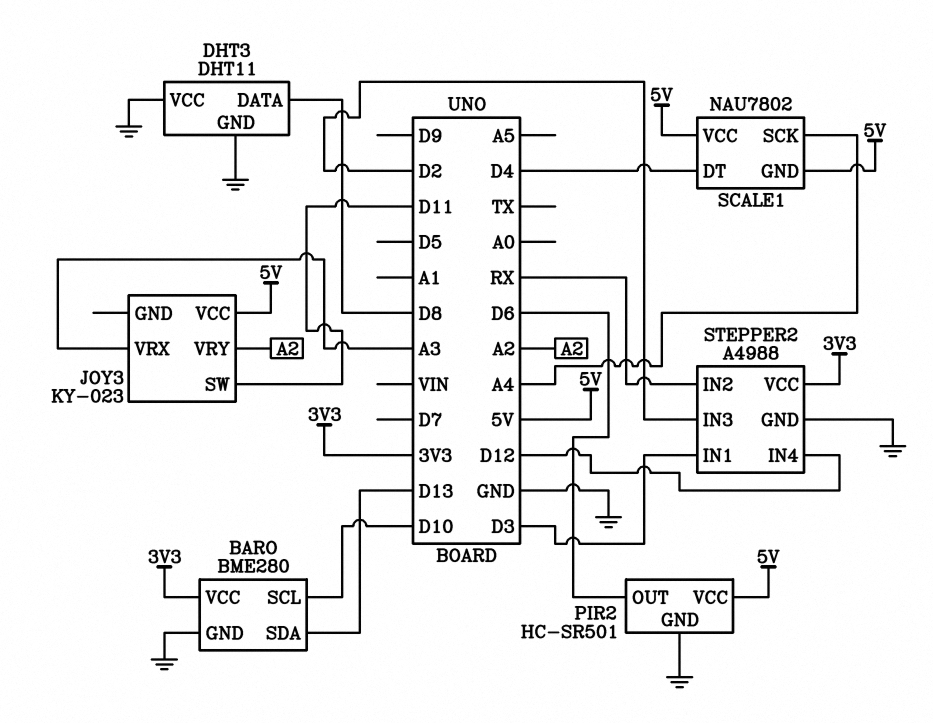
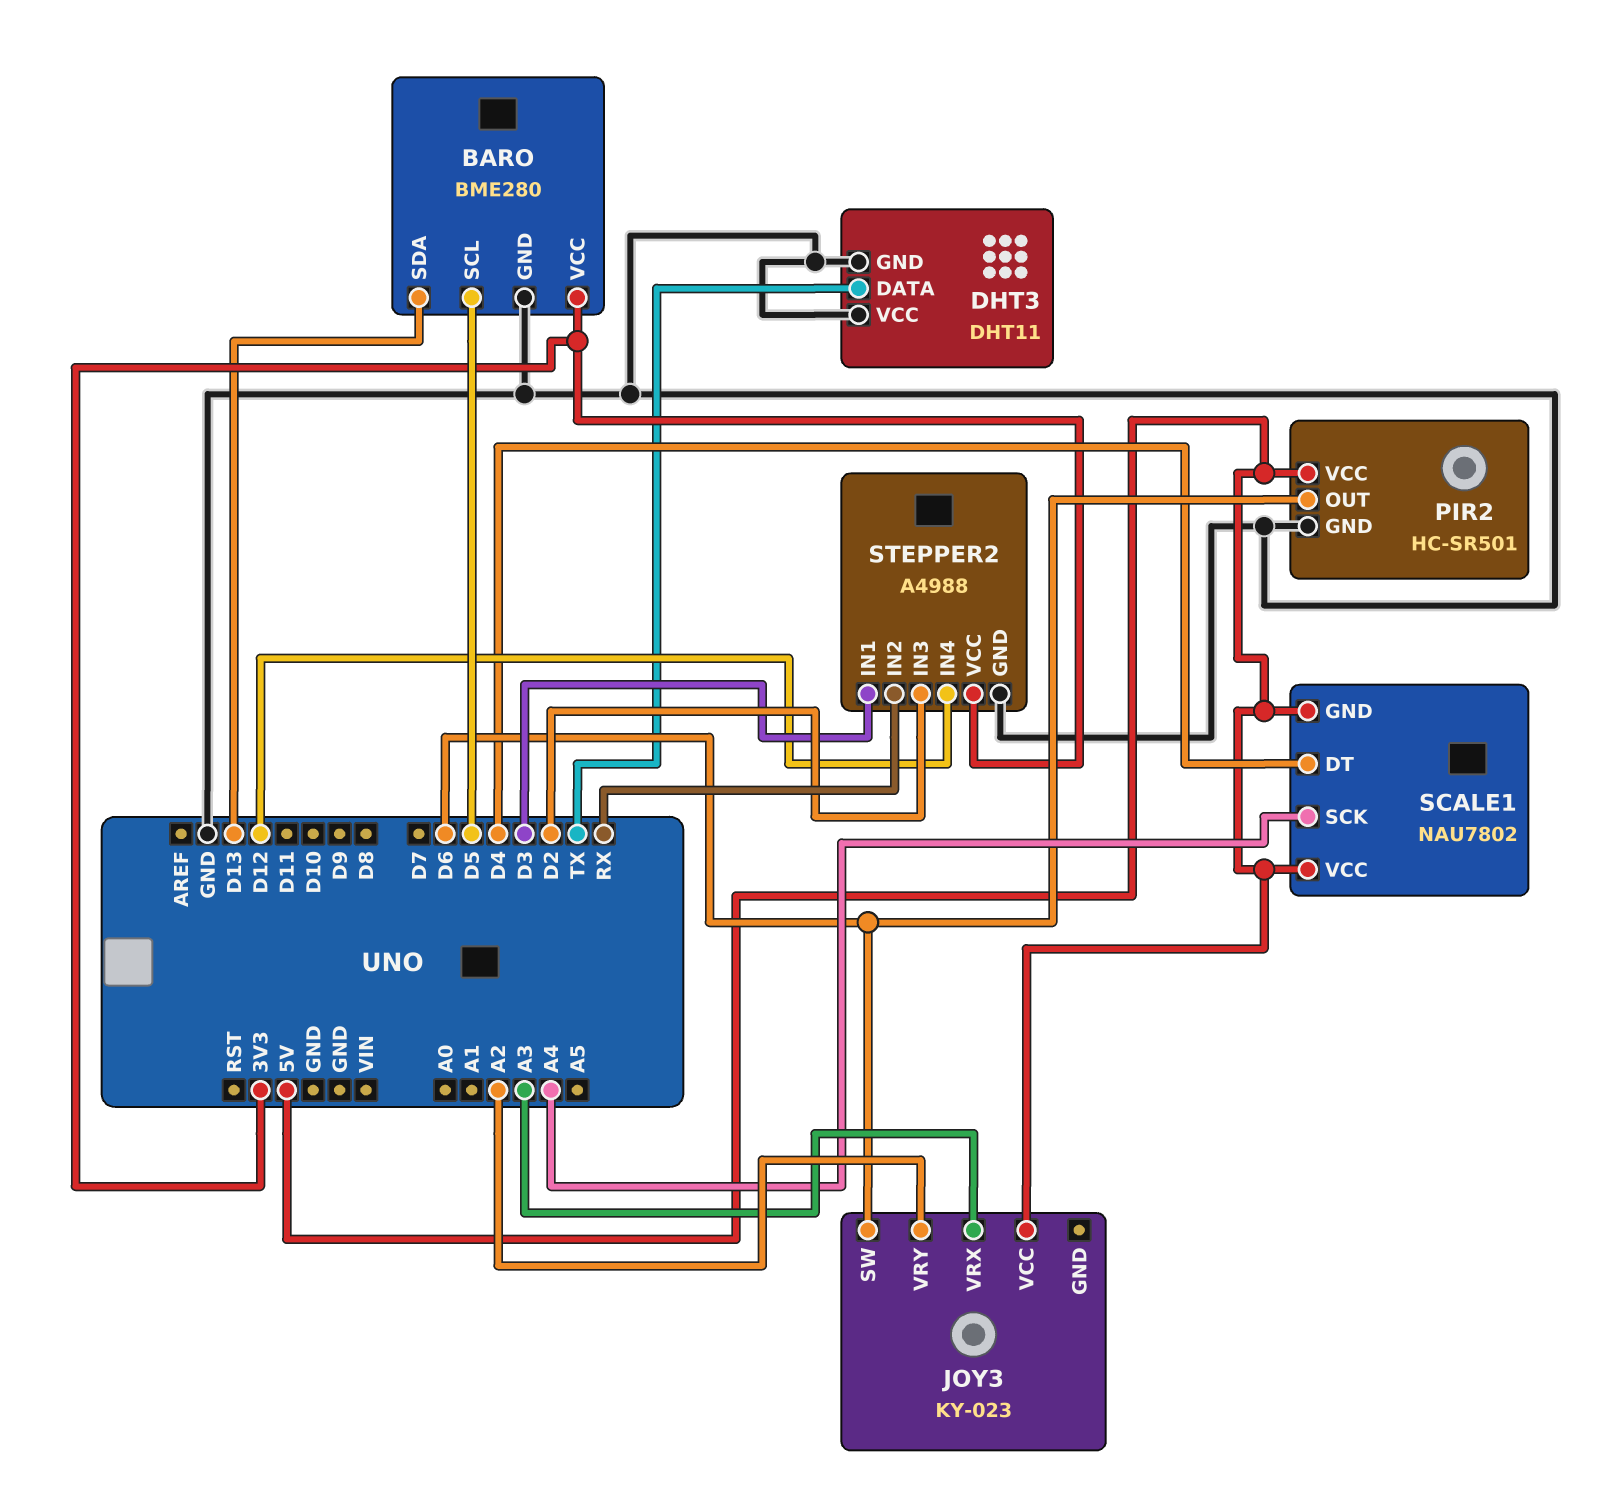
BARO pin SCL: D10 -> D5
DHT3 pin DATA: D8 -> TX
JOY3 pin SW: D11 -> D6

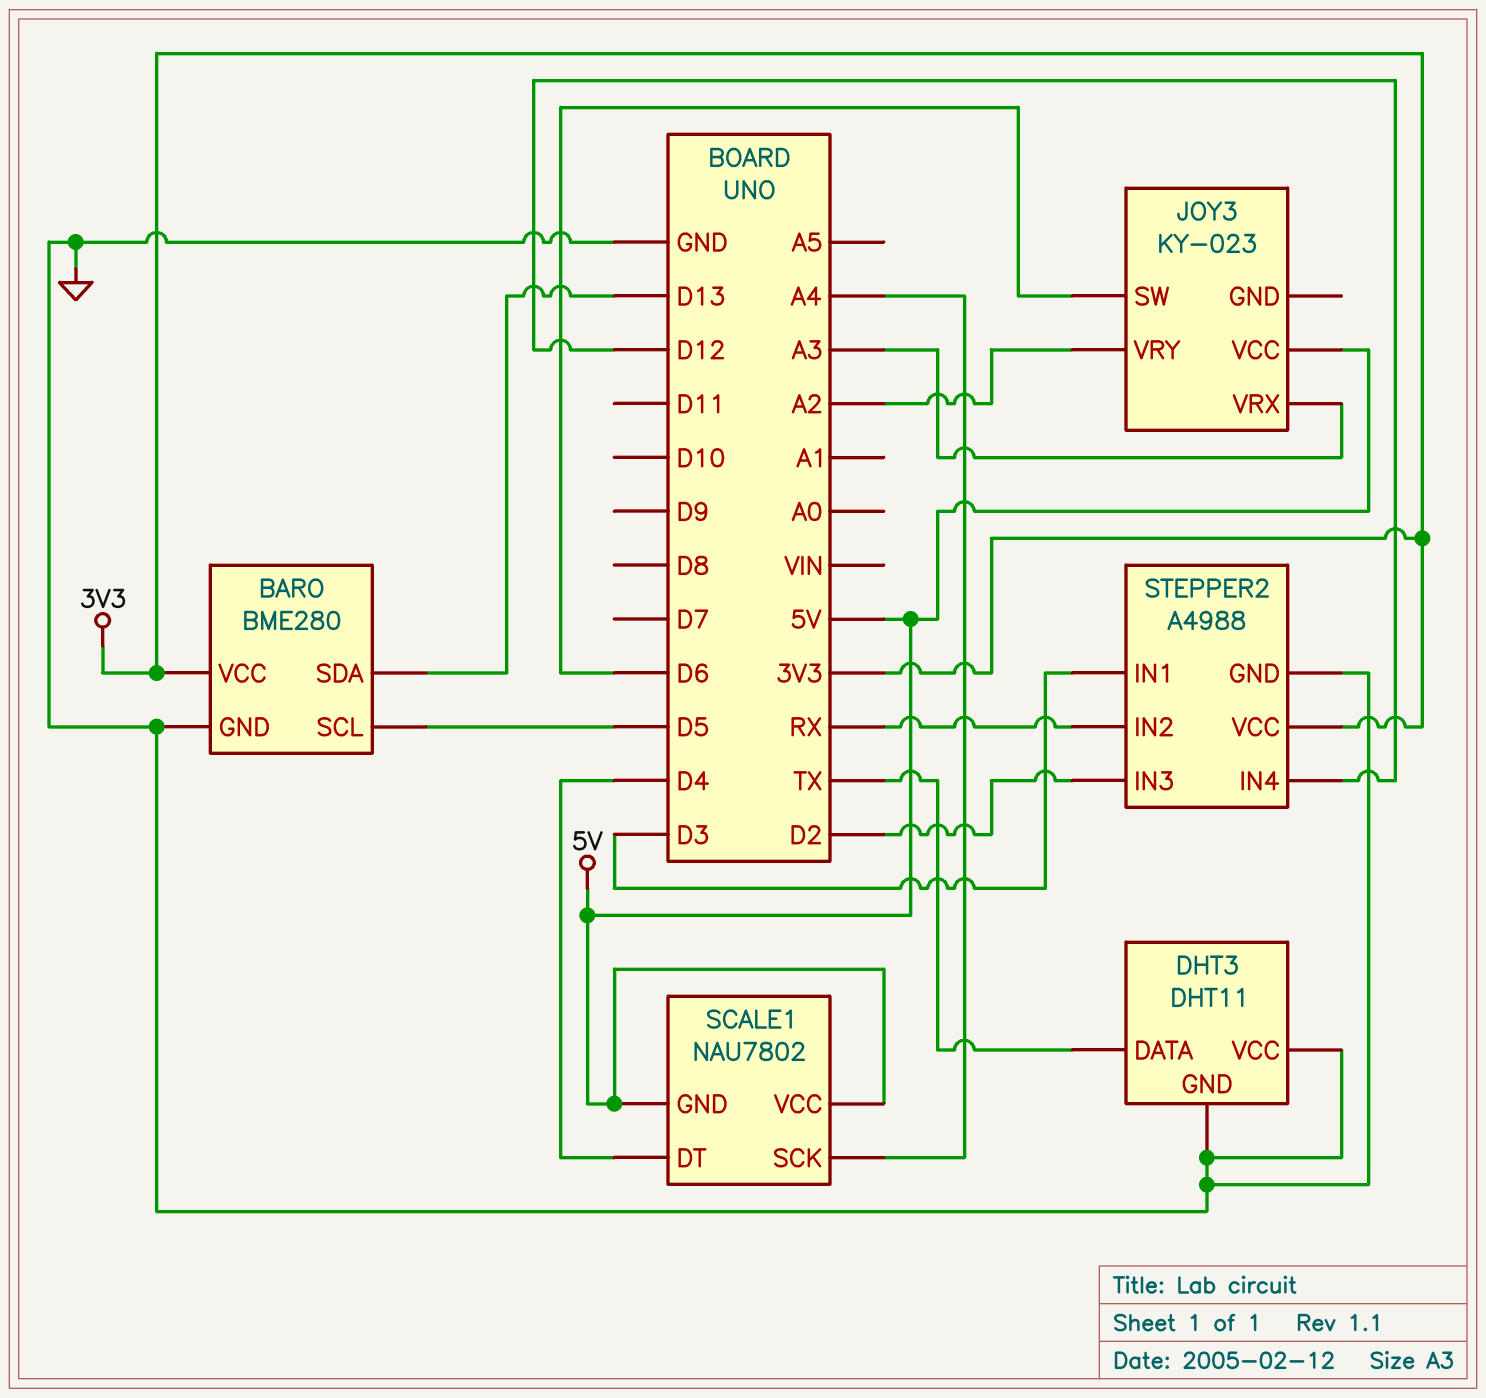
PIR2: HC-SR501 -> none
PIR2 pin GND: GND -> none
PIR2 pin OUT: D6 -> none
PIR2 pin VCC: 5V -> none

